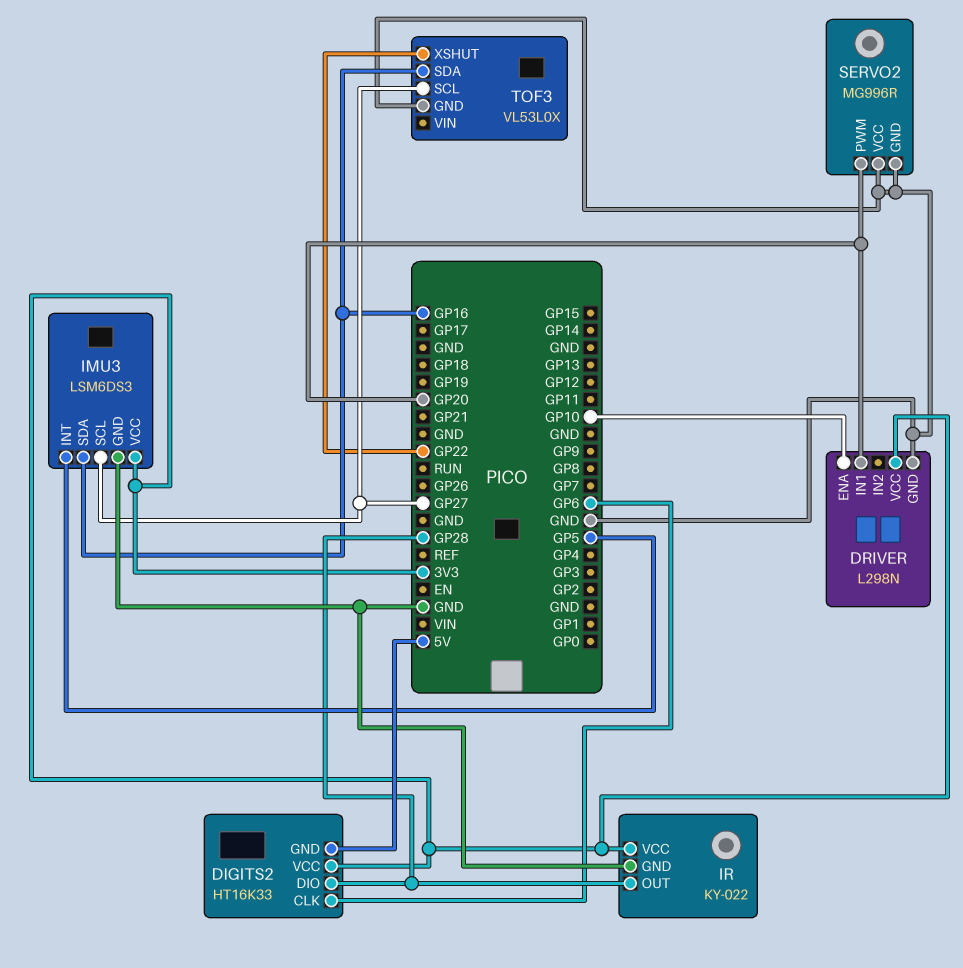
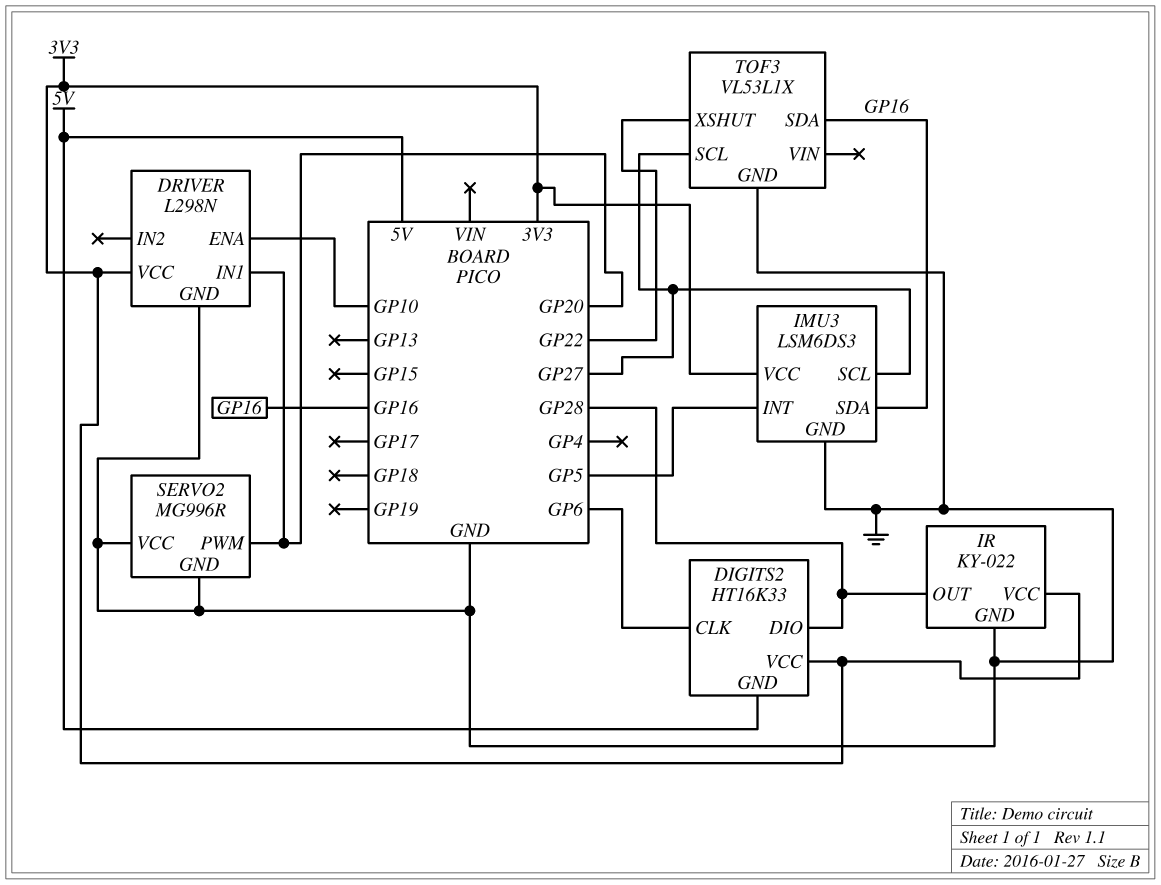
TOF3: VL53L0X -> VL53L1X

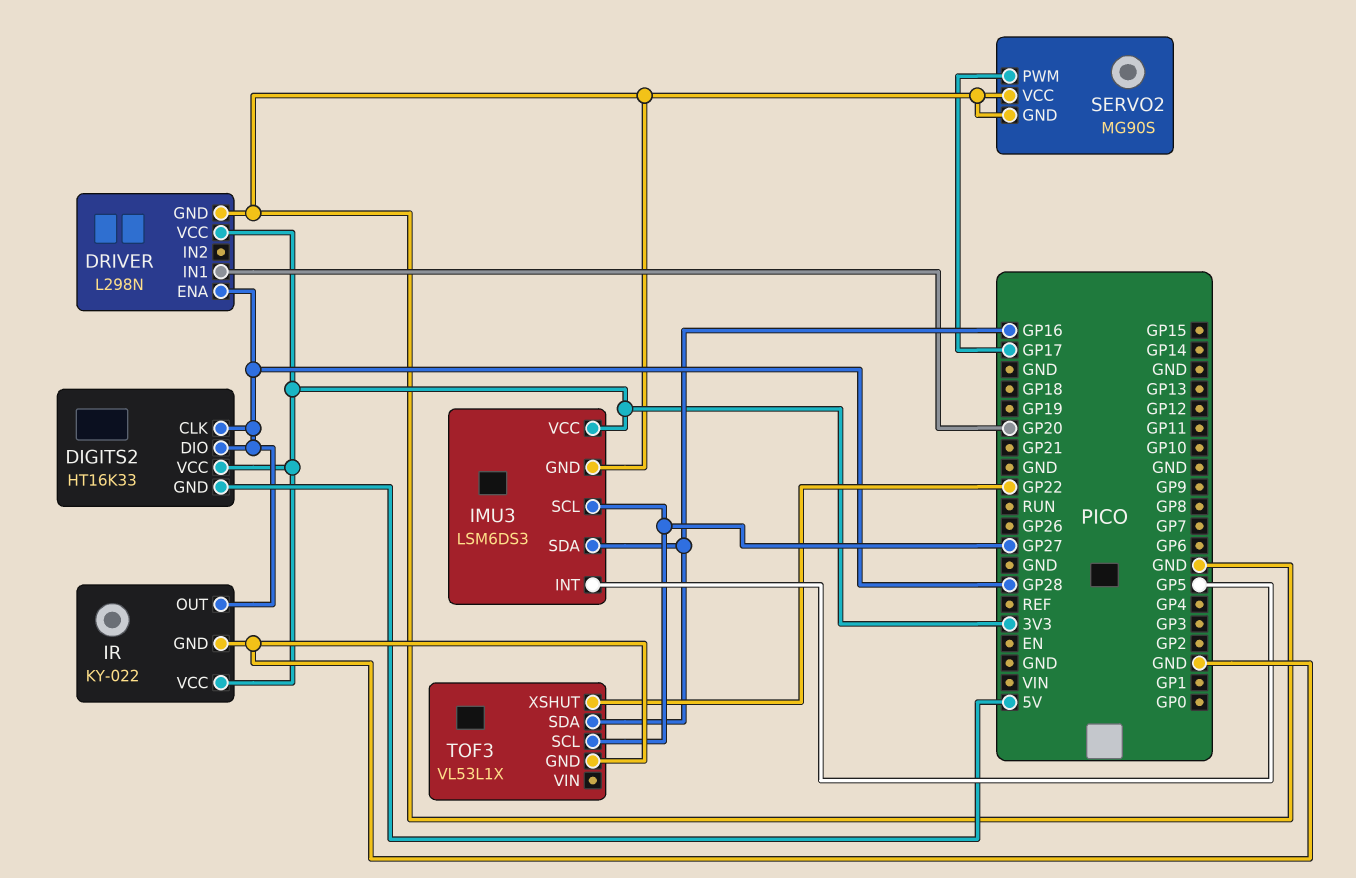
DIGITS2 pin CLK: GP6 -> GP28
DRIVER pin ENA: GP10 -> GP28
SERVO2: MG996R -> MG90S
SERVO2 pin PWM: GP20 -> GP17

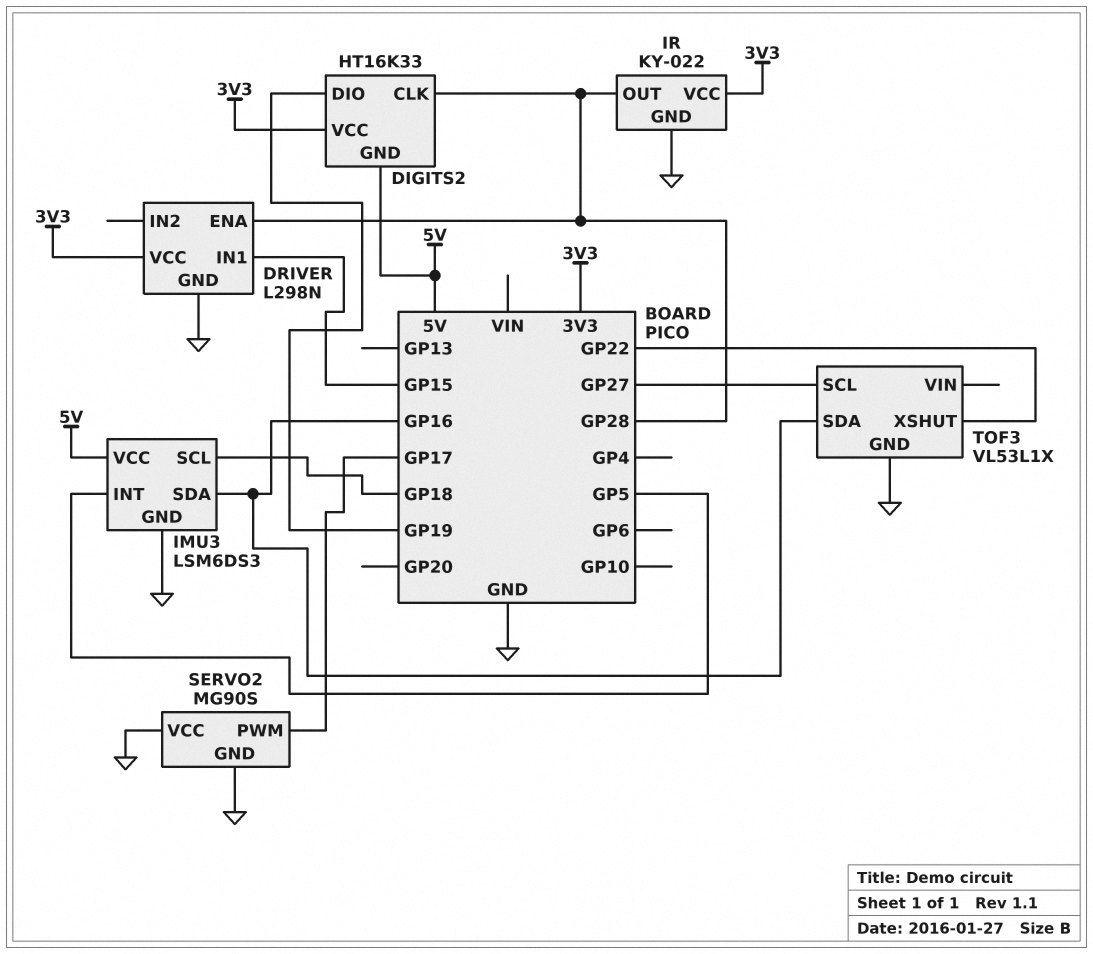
DIGITS2 pin DIO: GP28 -> GP19
DRIVER pin IN1: GP20 -> GP15
IMU3 pin SCL: GP27 -> GP18
IMU3 pin VCC: 3V3 -> 5V

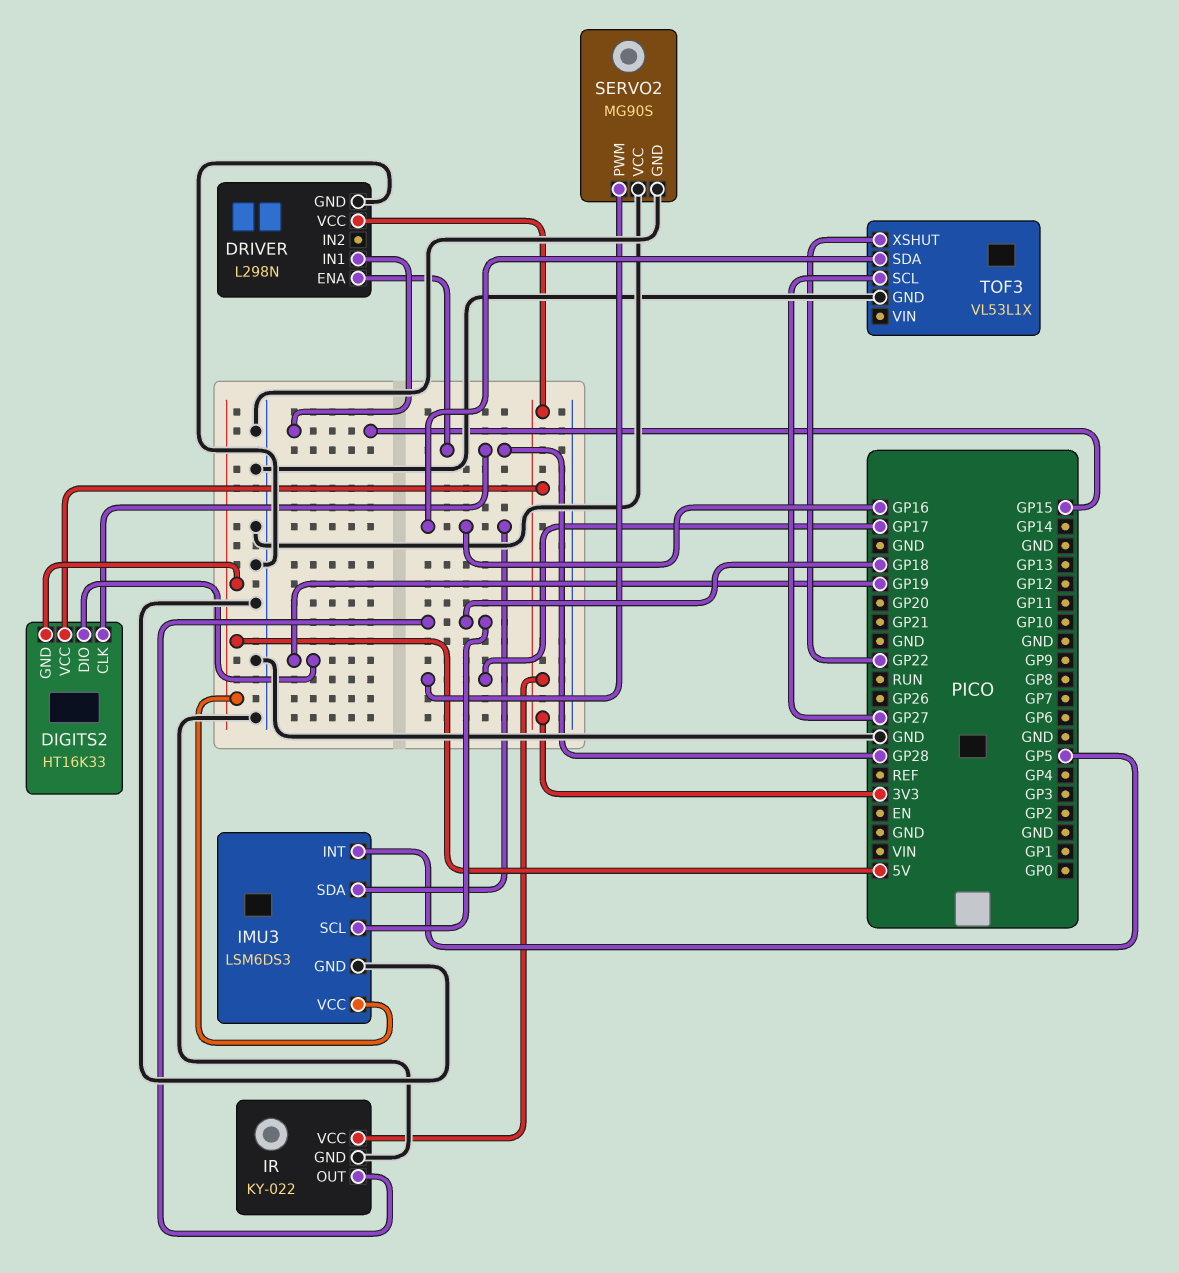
IR pin OUT: GP28 -> GP18

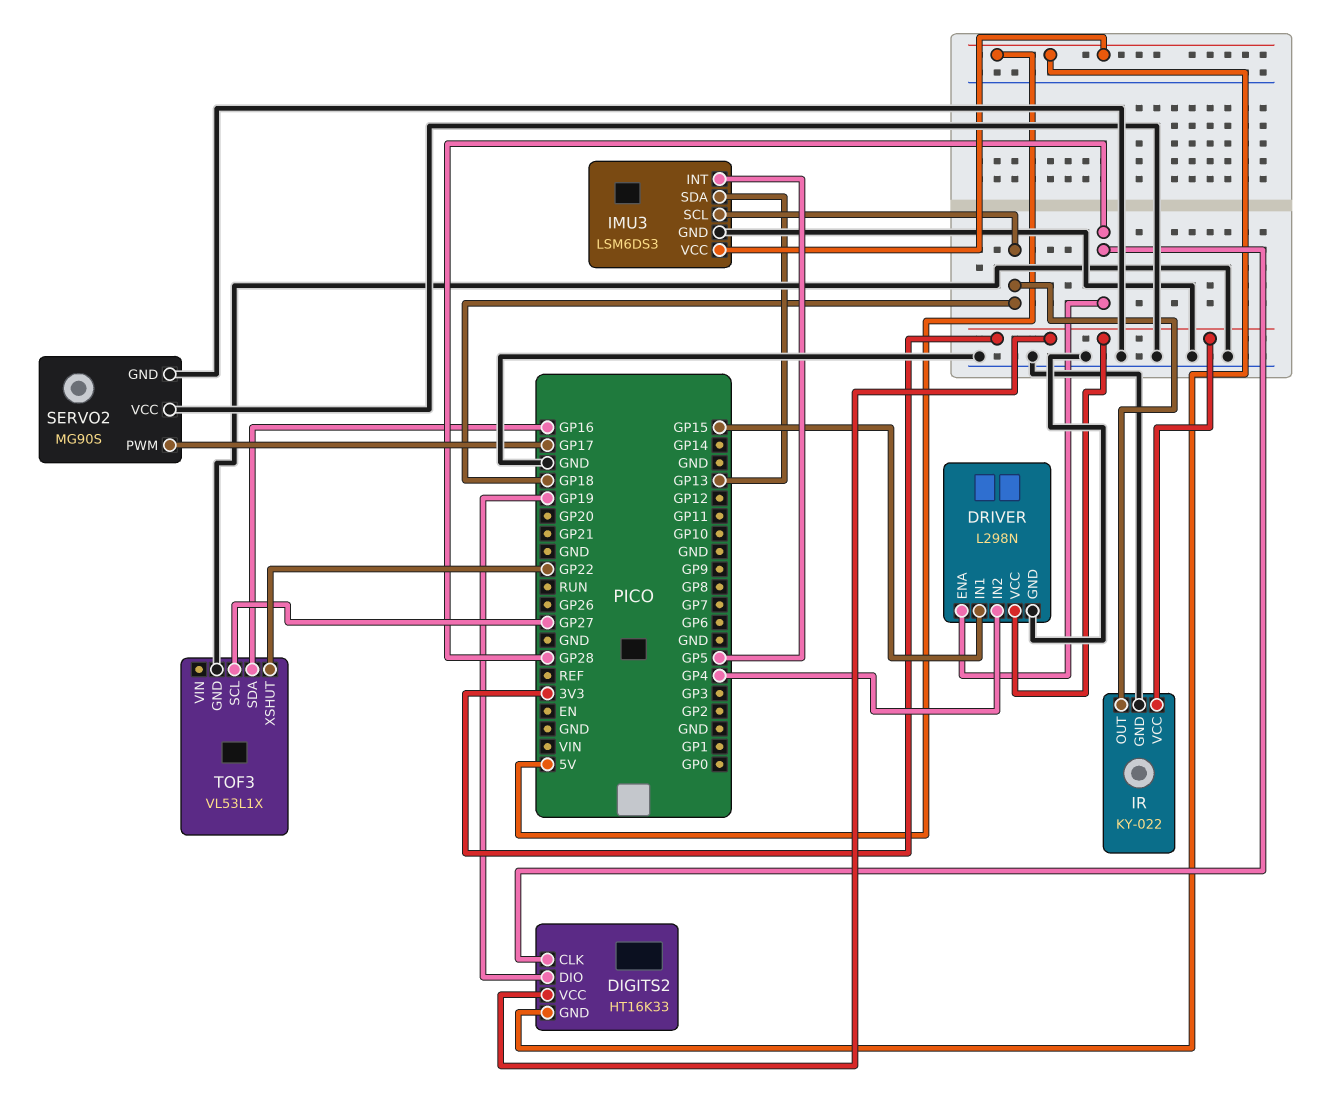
DRIVER pin IN2: none -> GP4
IMU3 pin SDA: GP16 -> GP13

